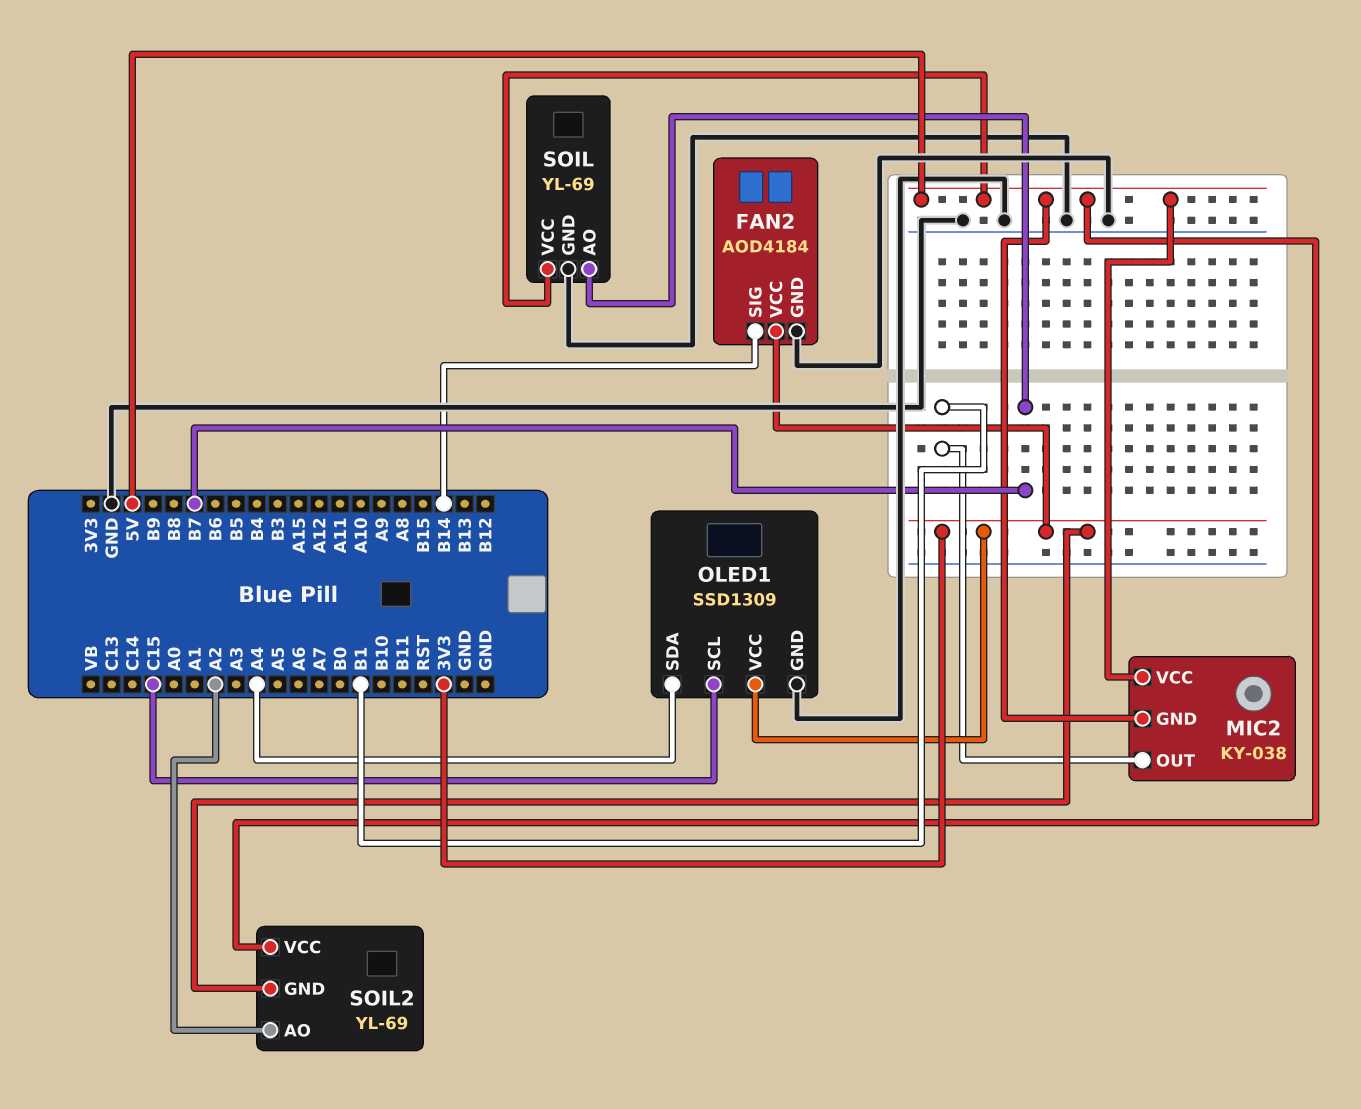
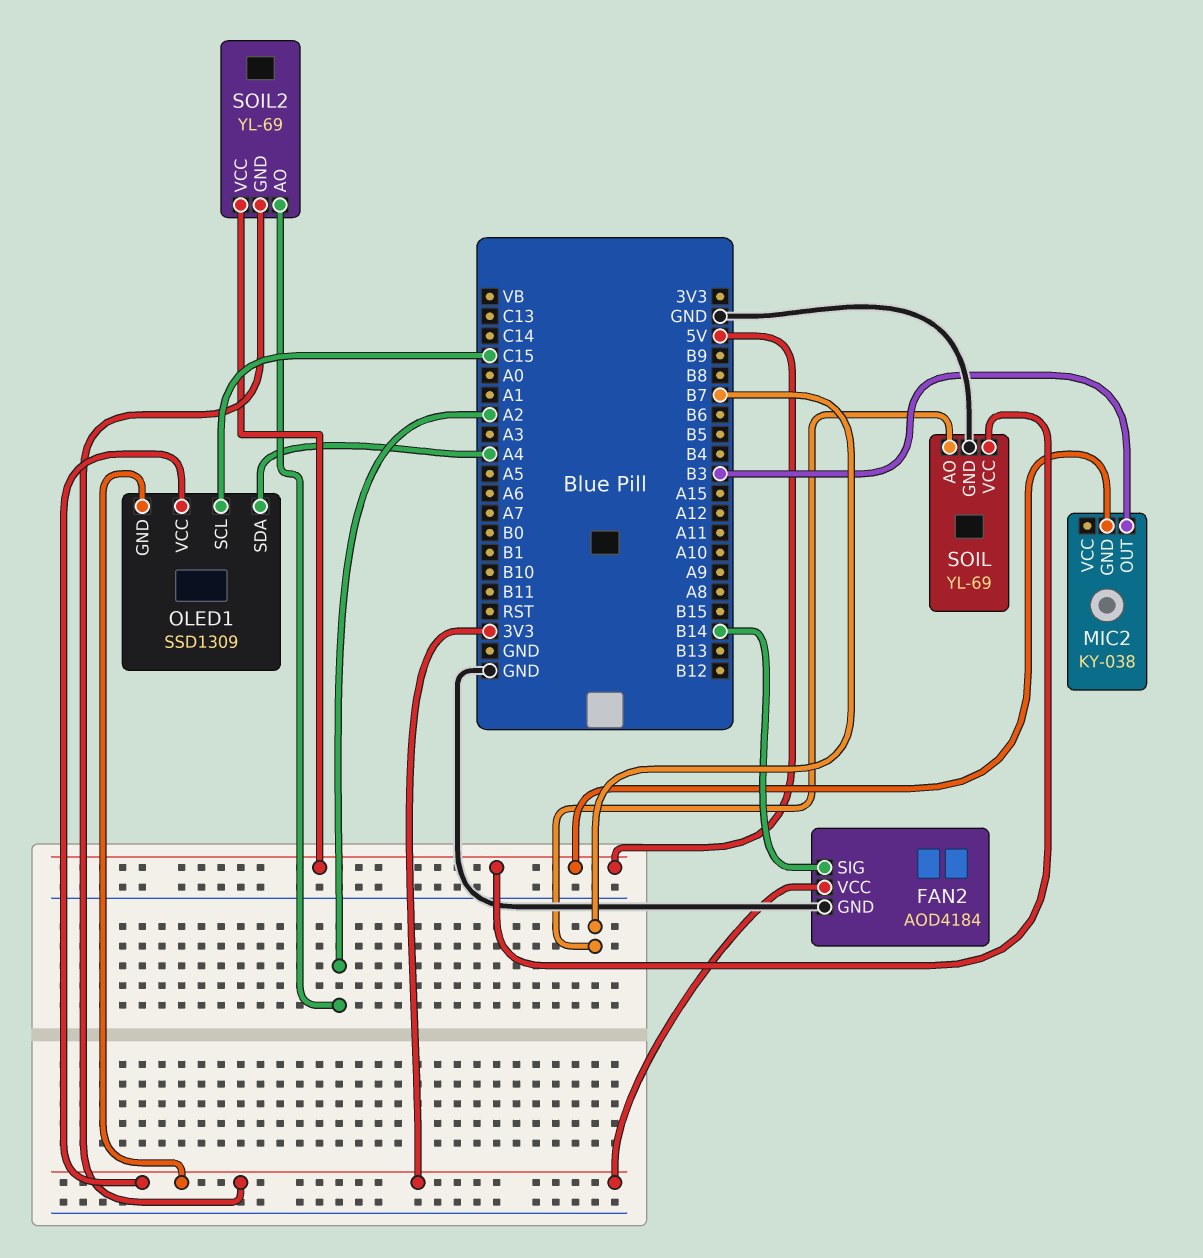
MIC2 pin OUT: B1 -> B3
MIC2 pin VCC: 5V -> none
OLED1 pin GND: GND -> 3V3

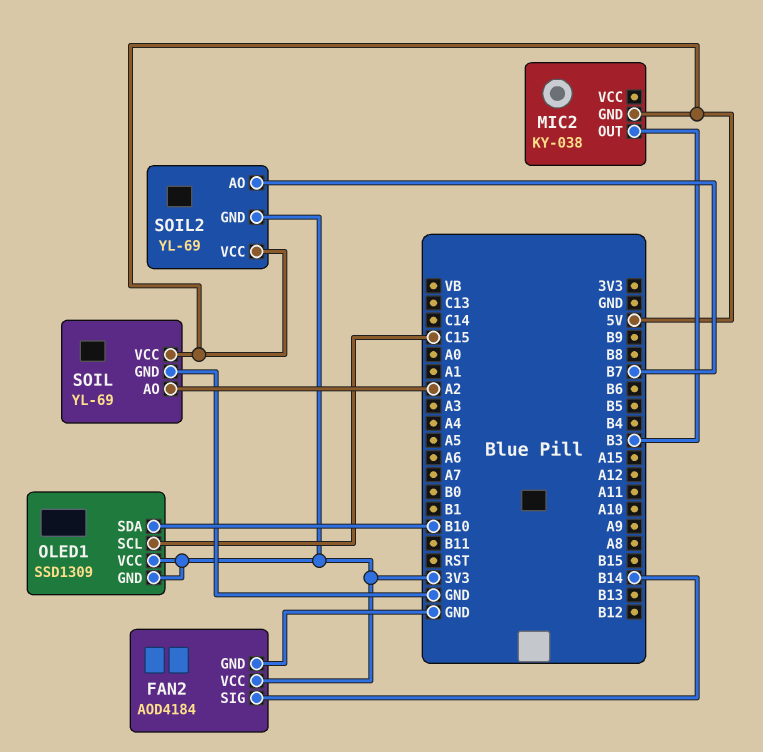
OLED1 pin SDA: A4 -> B10
SOIL pin AO: B7 -> A2
SOIL2 pin AO: A2 -> B7

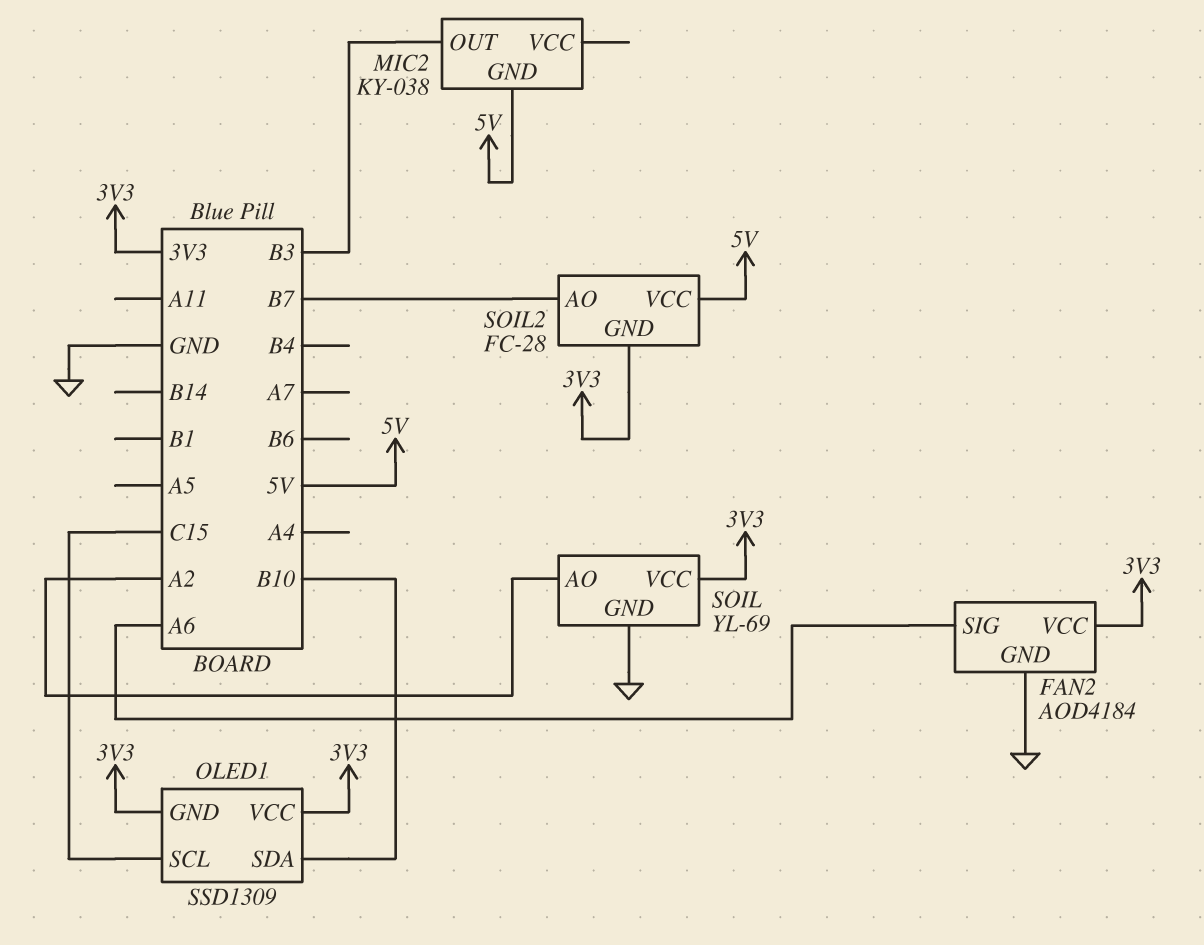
FAN2 pin SIG: B14 -> A6
SOIL pin VCC: 5V -> 3V3
SOIL2: YL-69 -> FC-28

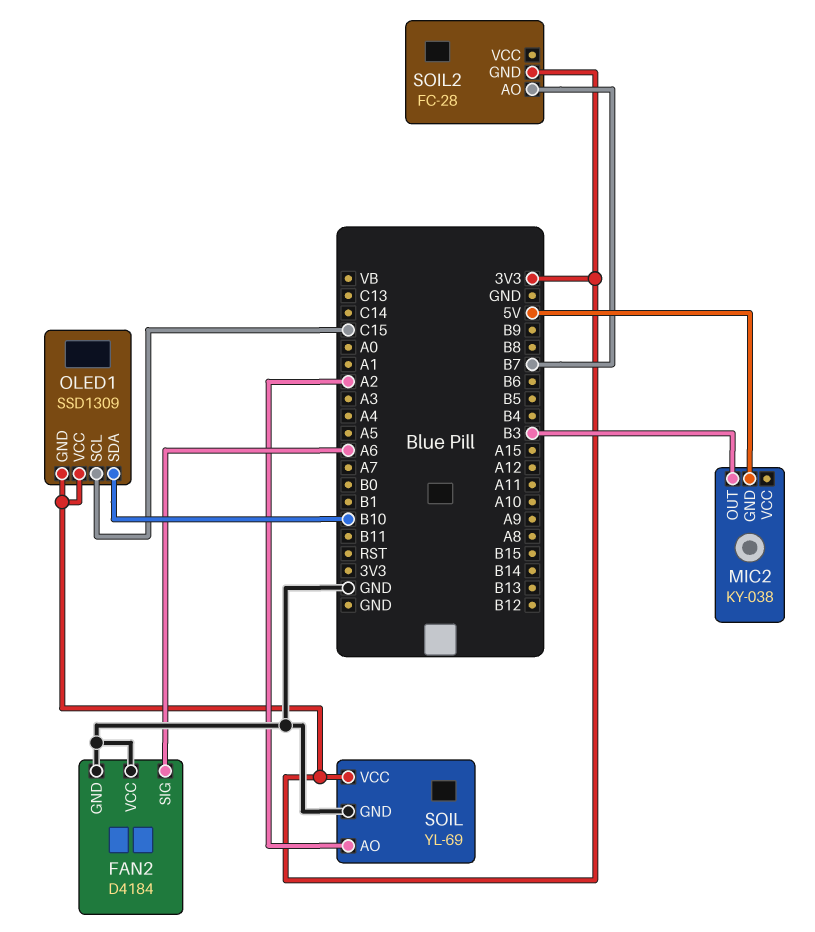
FAN2: AOD4184 -> D4184
FAN2 pin VCC: 3V3 -> GND
SOIL2 pin VCC: 5V -> none

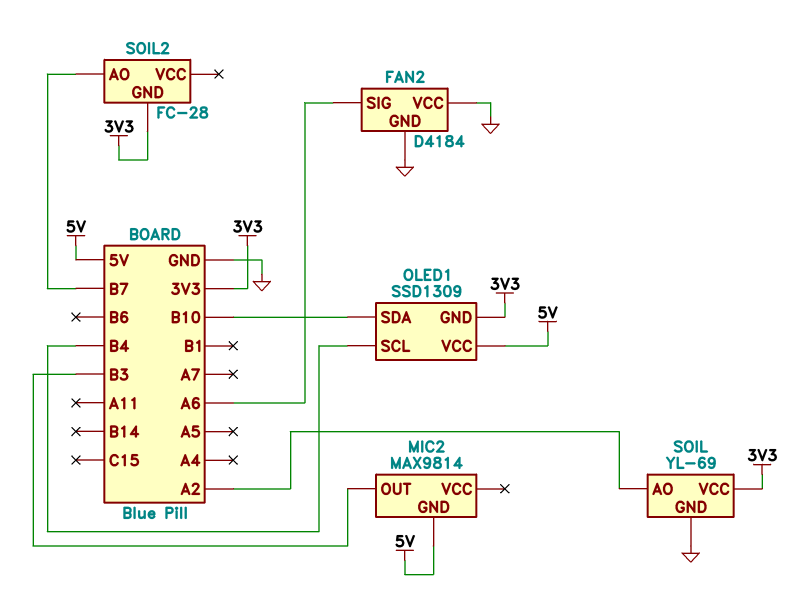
MIC2: KY-038 -> MAX9814
OLED1 pin SCL: C15 -> B4
OLED1 pin VCC: 3V3 -> 5V

